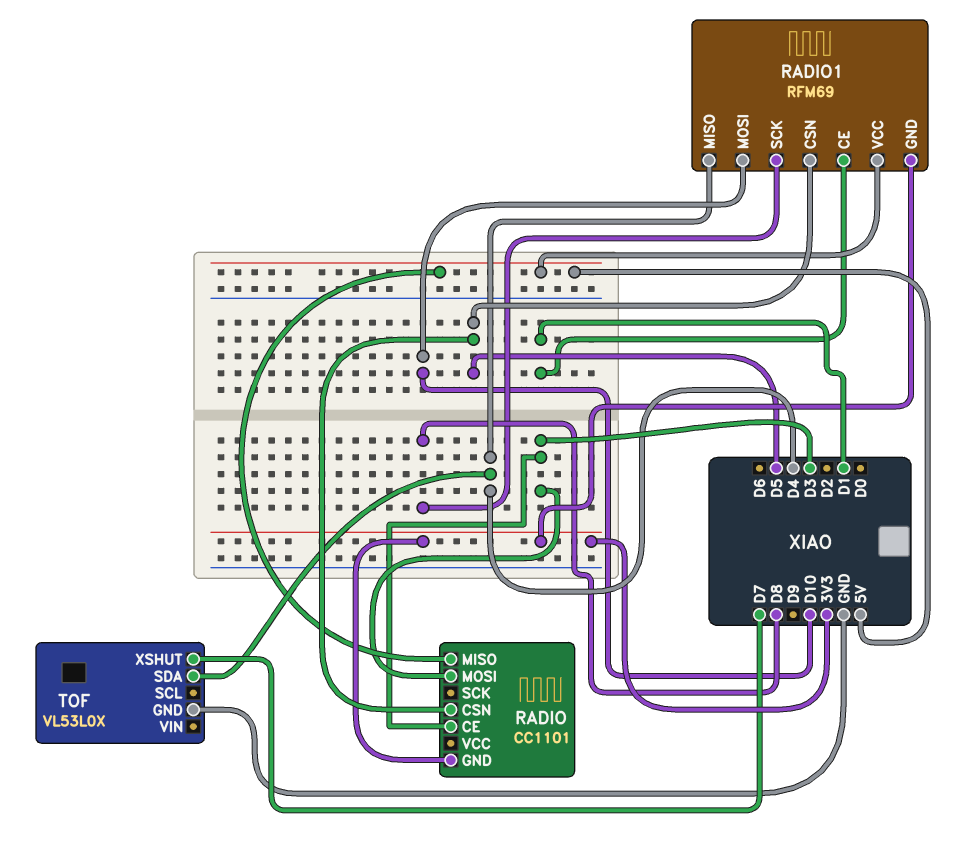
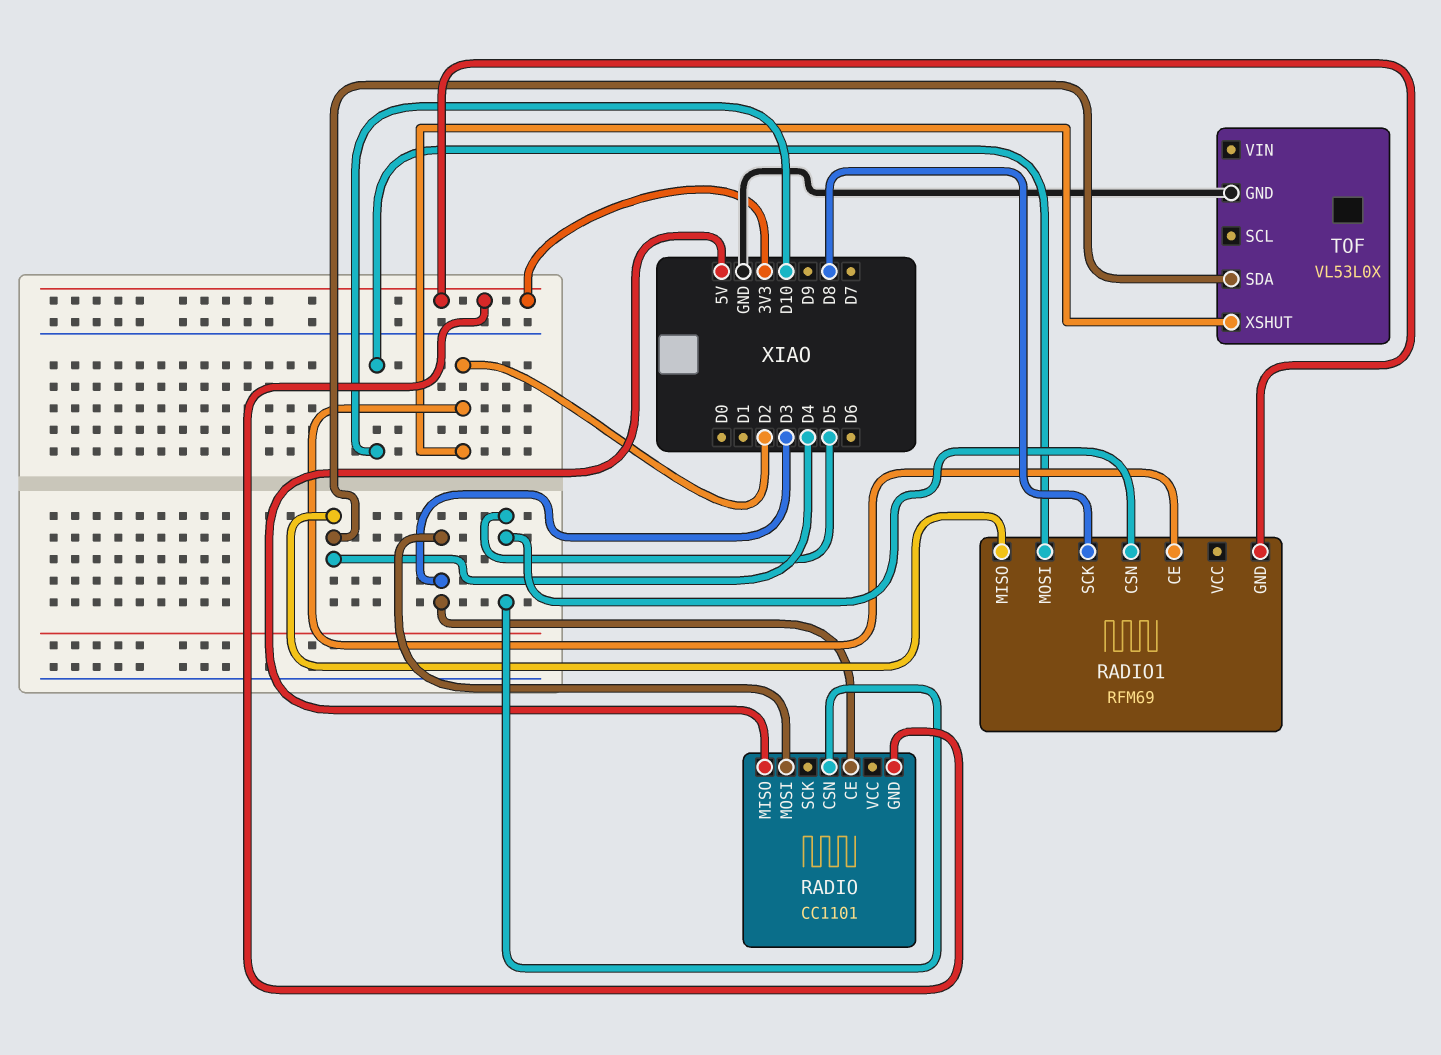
RADIO1 pin CE: D1 -> D2
RADIO1 pin VCC: 5V -> none
TOF pin XSHUT: D7 -> D2

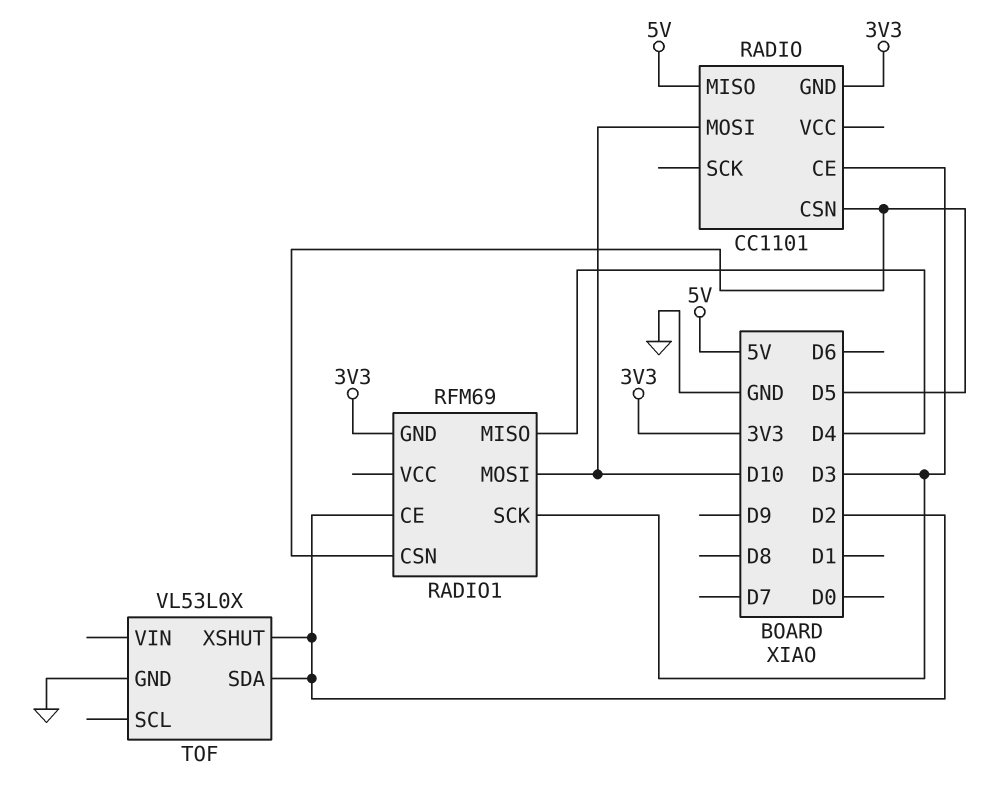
RADIO pin MOSI: D3 -> D10
RADIO1 pin SCK: D8 -> D3
TOF pin SDA: D4 -> D2

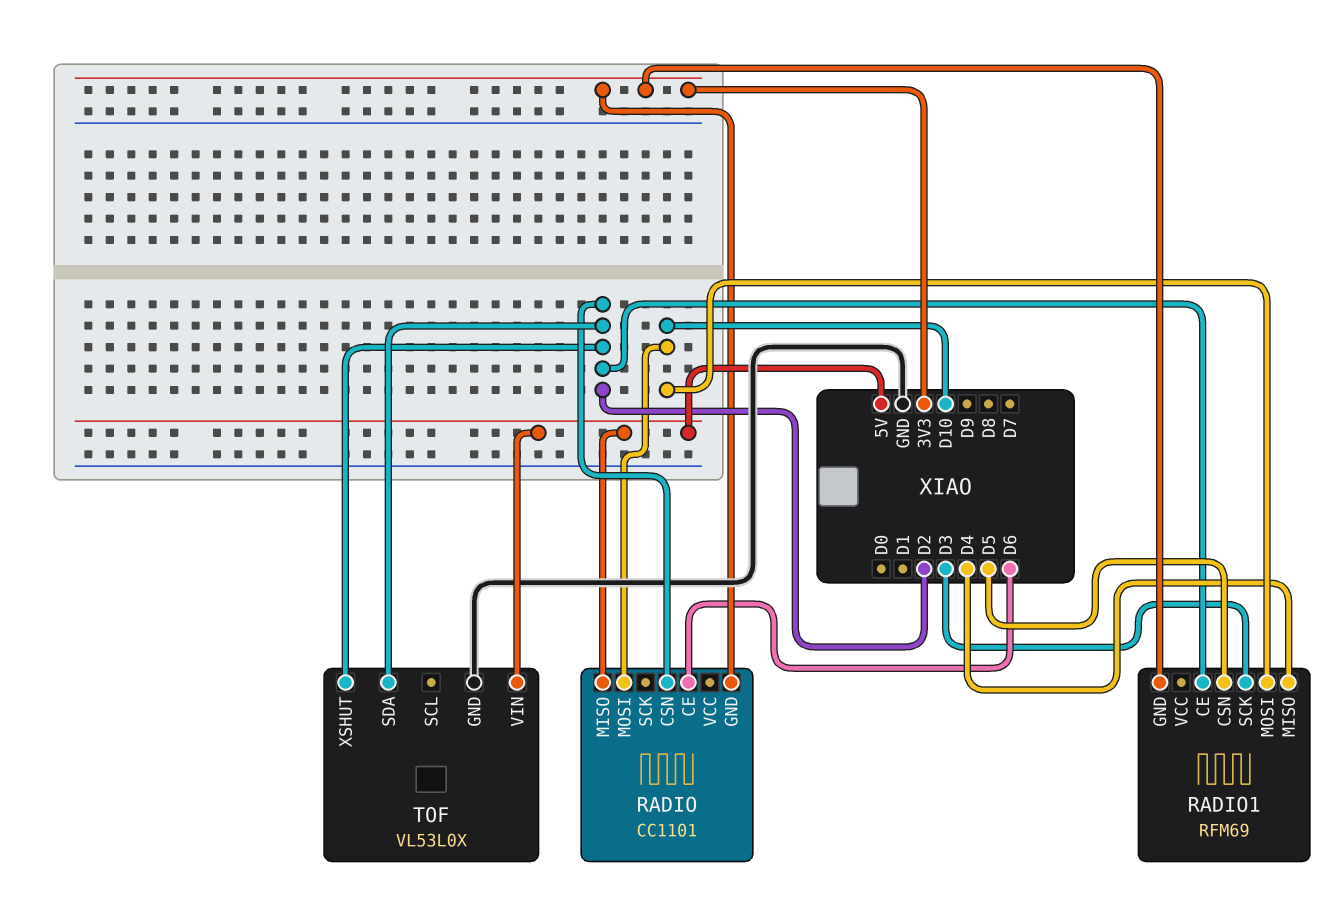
RADIO pin CE: D3 -> D6
RADIO pin CSN: D5 -> D2
TOF pin VIN: none -> 5V

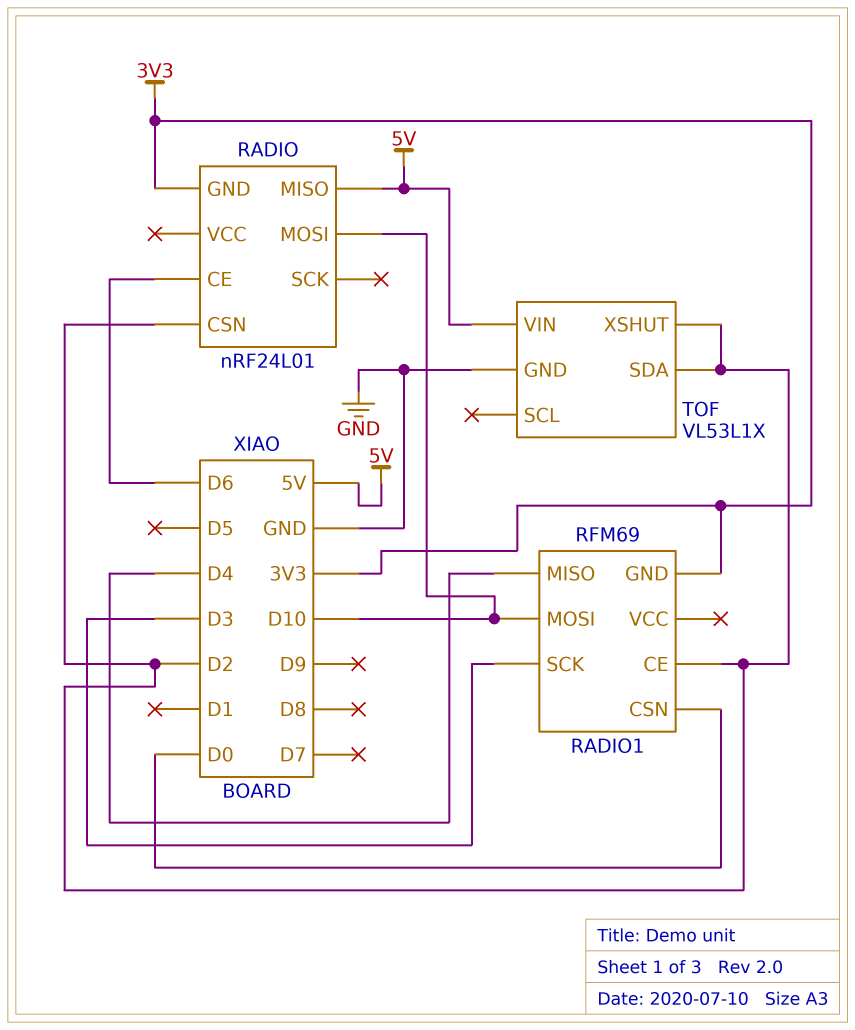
RADIO: CC1101 -> nRF24L01
RADIO1 pin CSN: D5 -> D0
TOF: VL53L0X -> VL53L1X

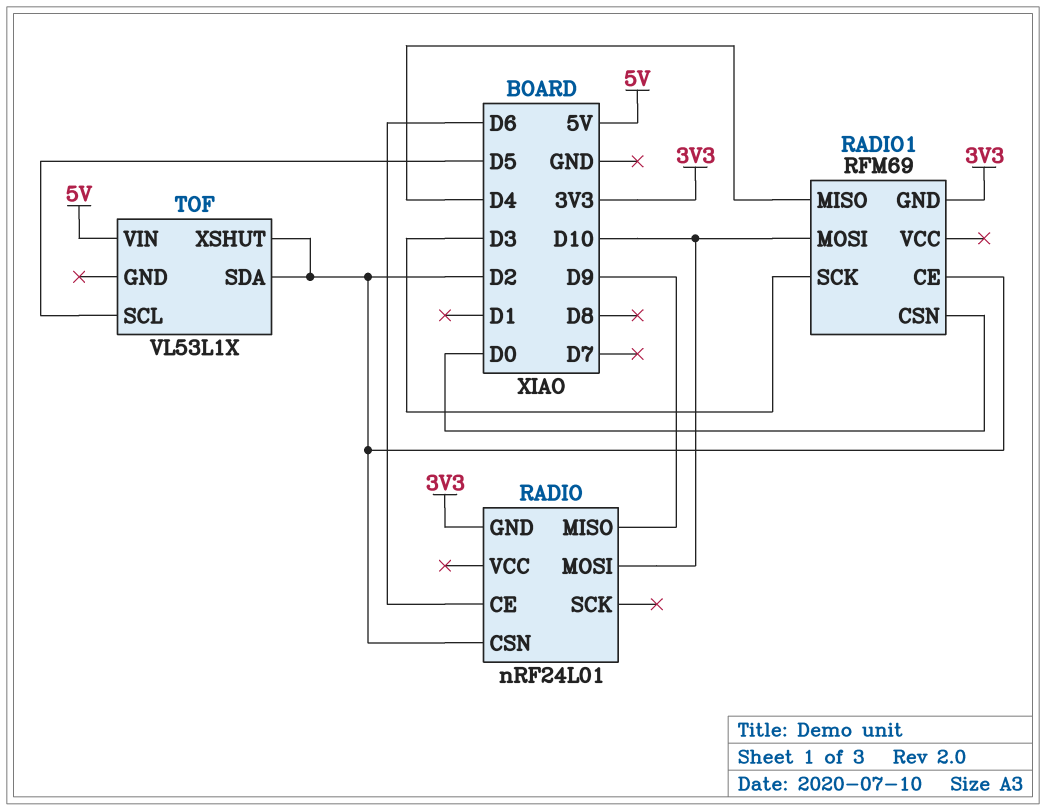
RADIO pin MISO: 5V -> D9
TOF pin GND: GND -> none
TOF pin SCL: none -> D5

